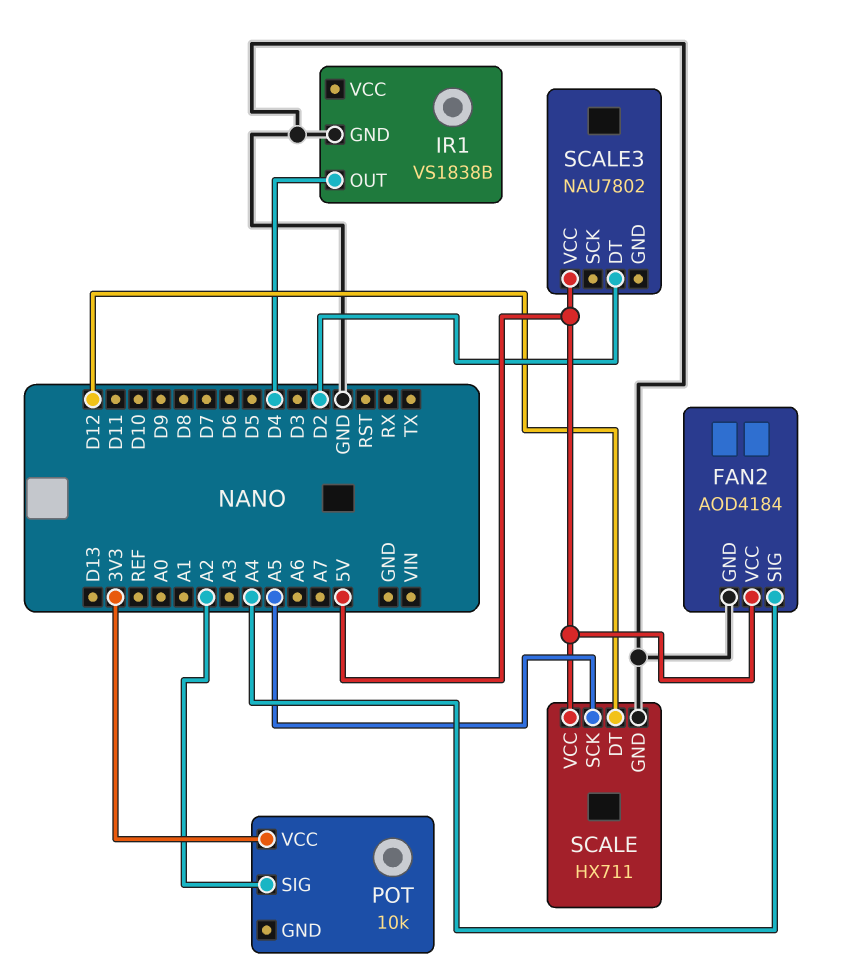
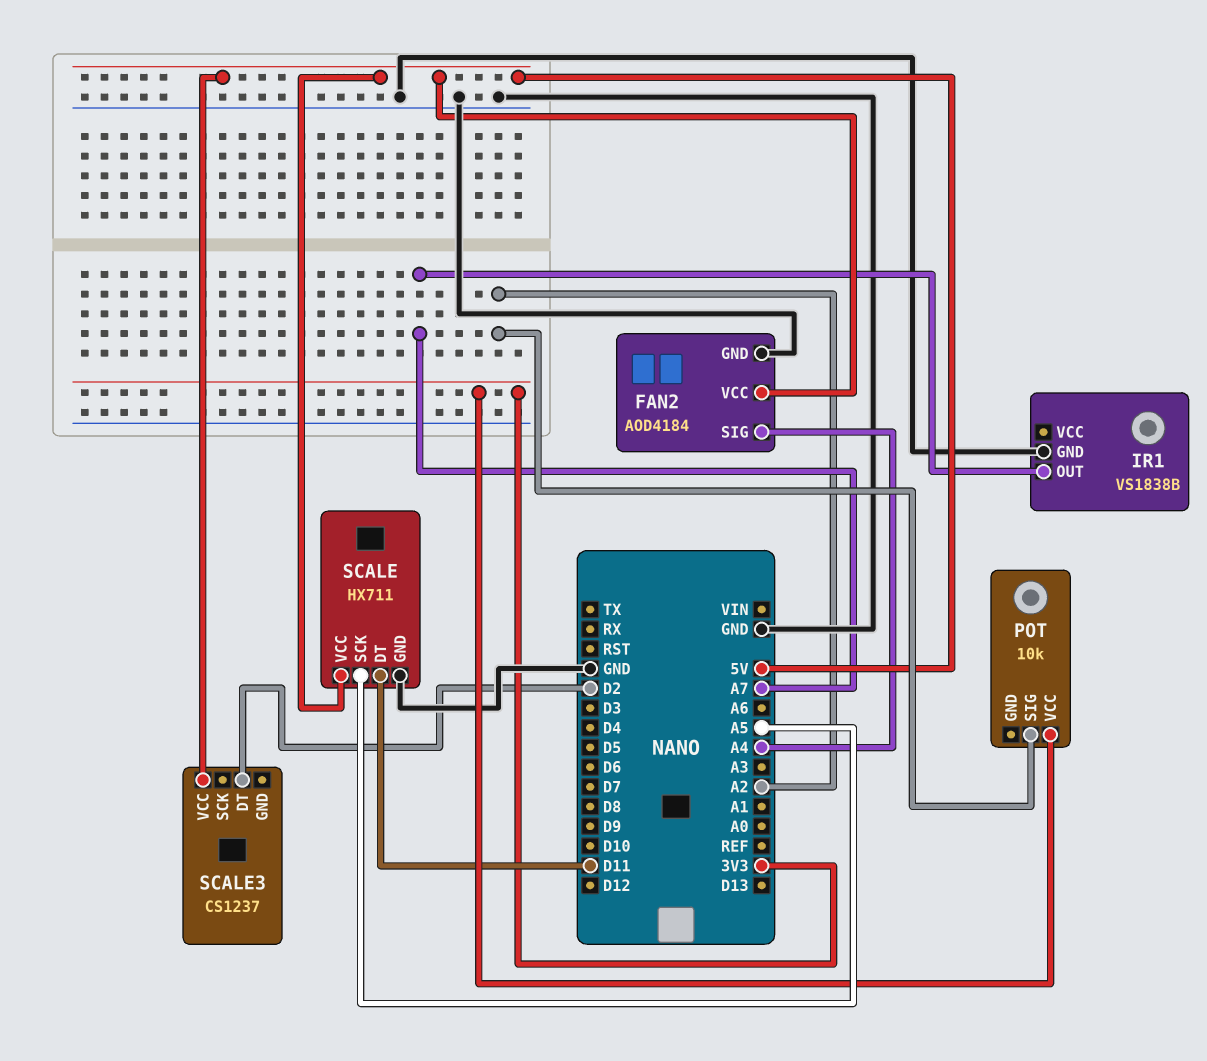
IR1 pin OUT: D4 -> A7
SCALE pin DT: D12 -> D11
SCALE3: NAU7802 -> CS1237

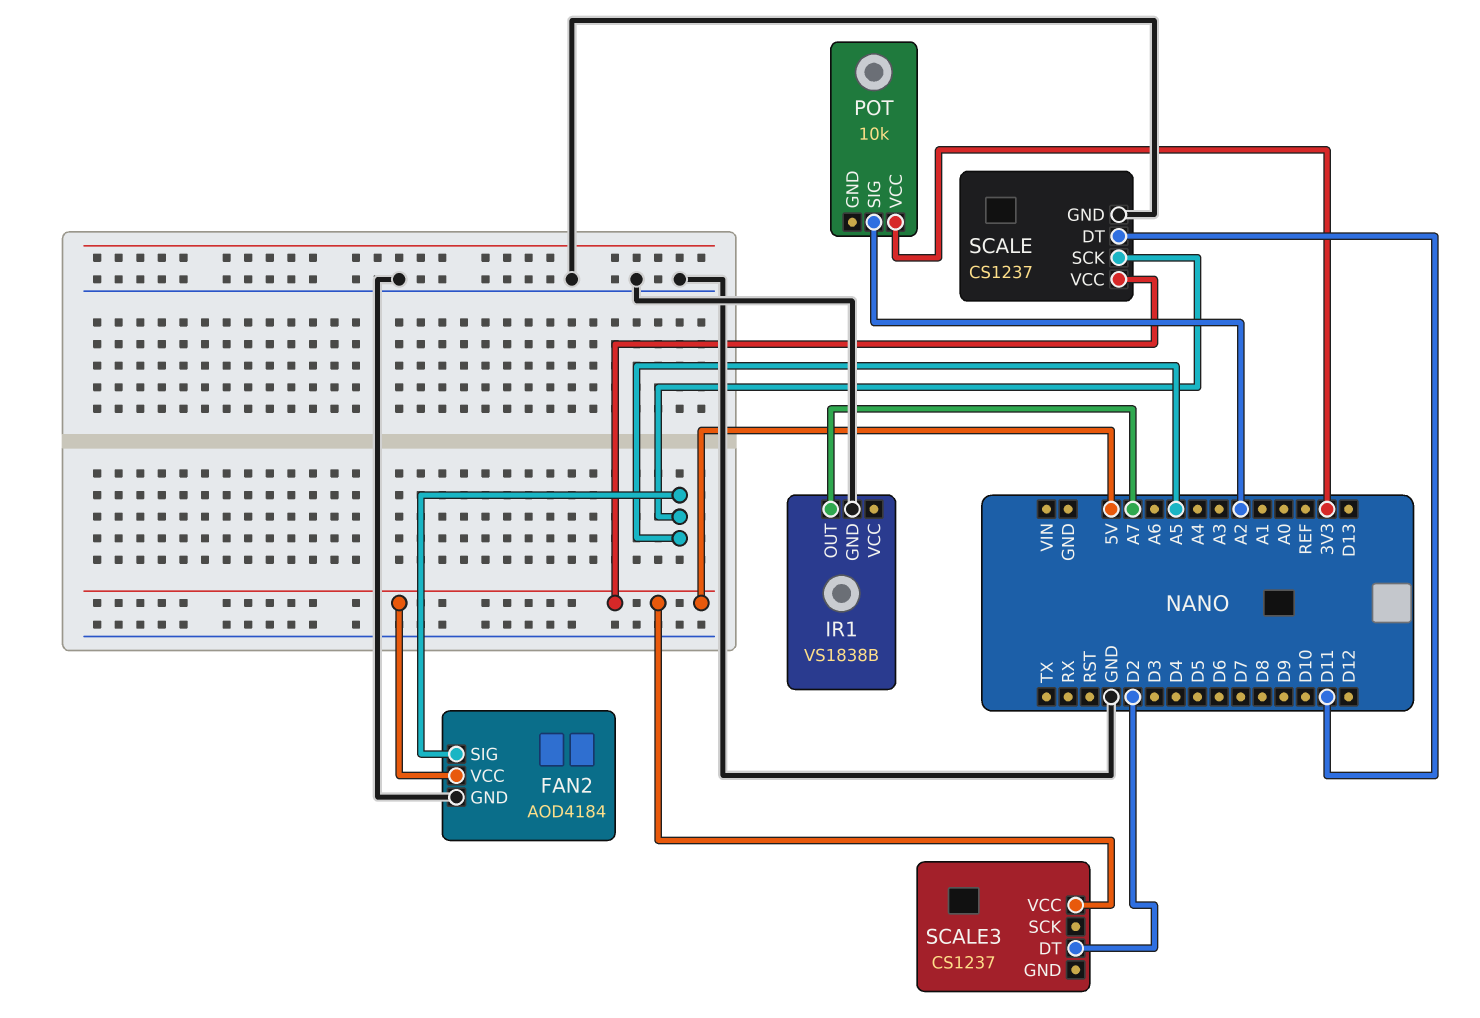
FAN2 pin SIG: A4 -> A5
SCALE: HX711 -> CS1237

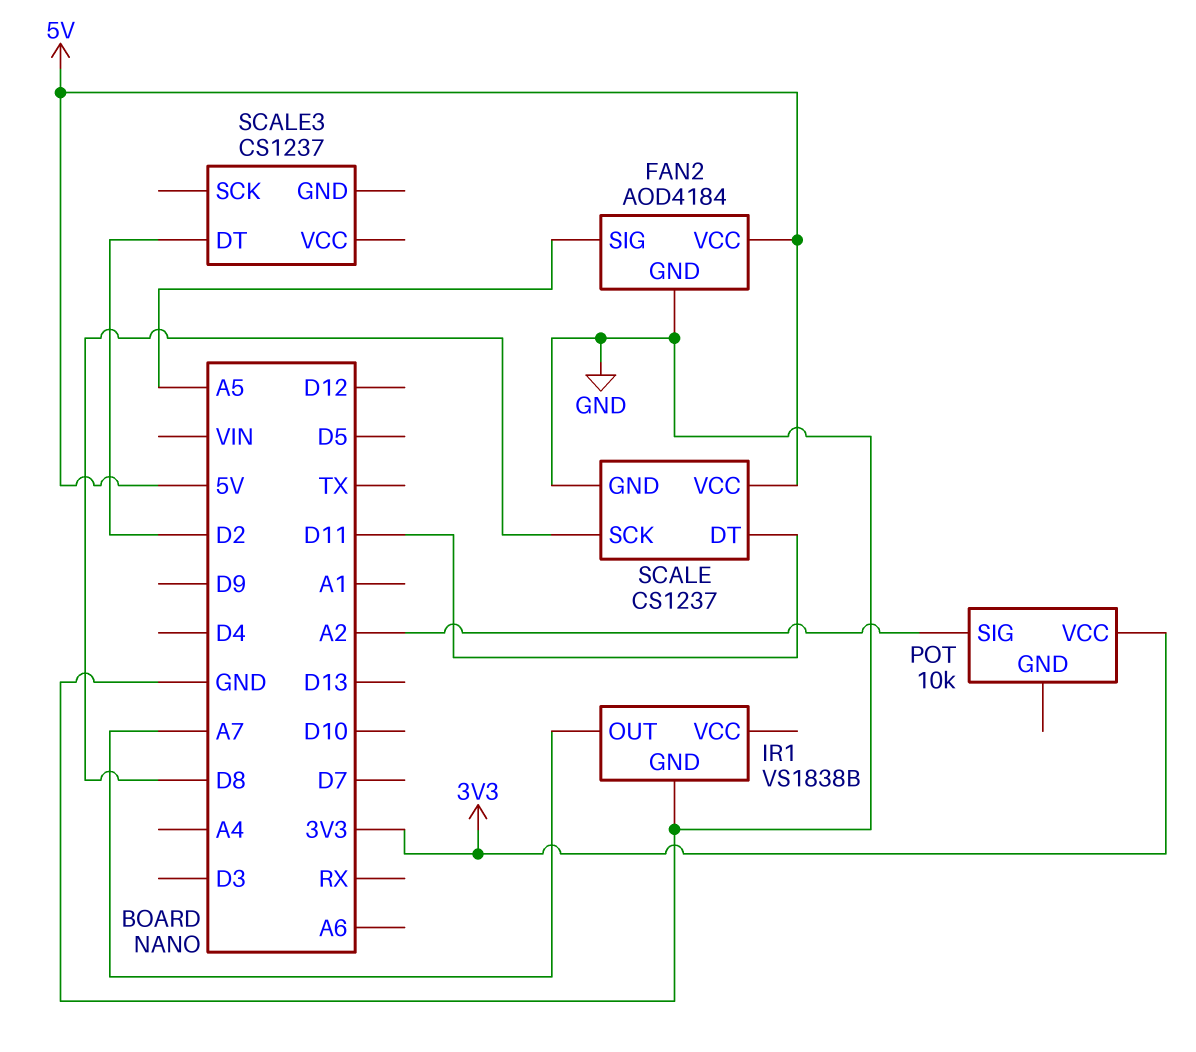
SCALE pin SCK: A5 -> D8
SCALE3 pin VCC: 5V -> none

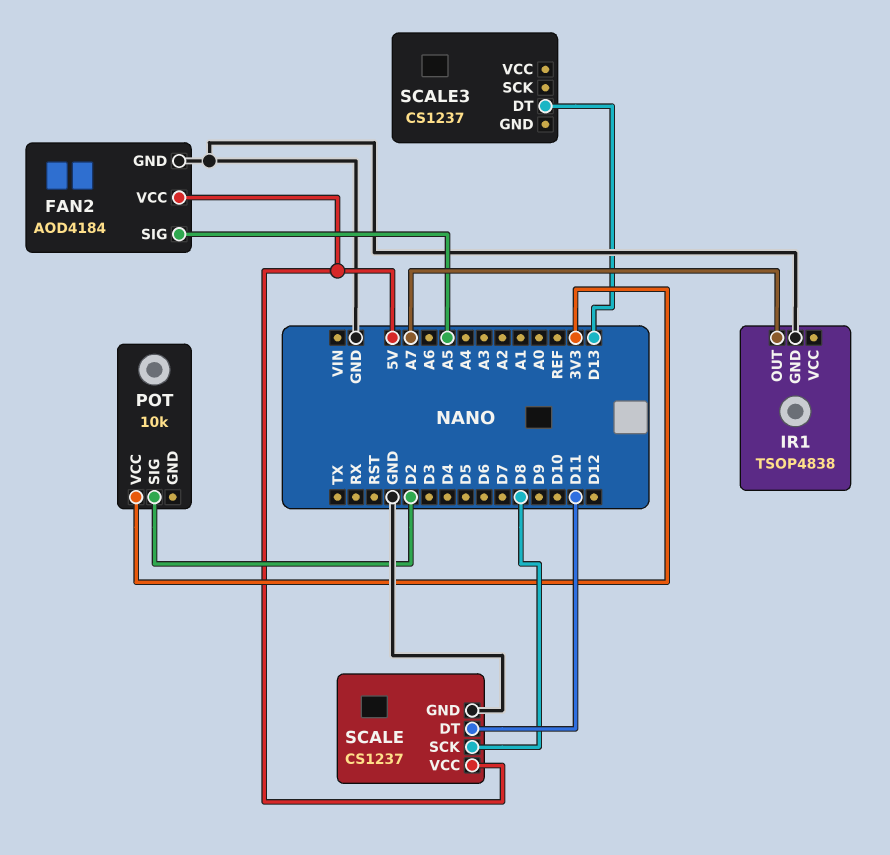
IR1: VS1838B -> TSOP4838
POT pin SIG: A2 -> D2
SCALE3 pin DT: D2 -> D13

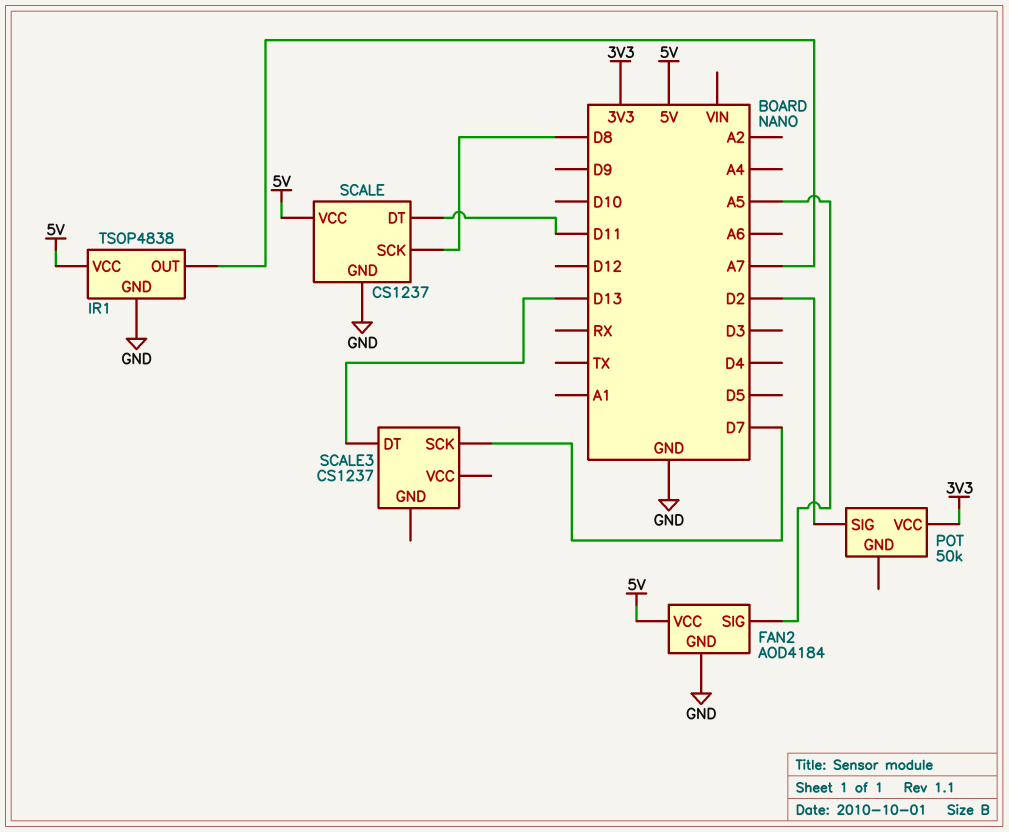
IR1 pin VCC: none -> 5V
POT: 10k -> 50k
SCALE3 pin SCK: none -> D7

